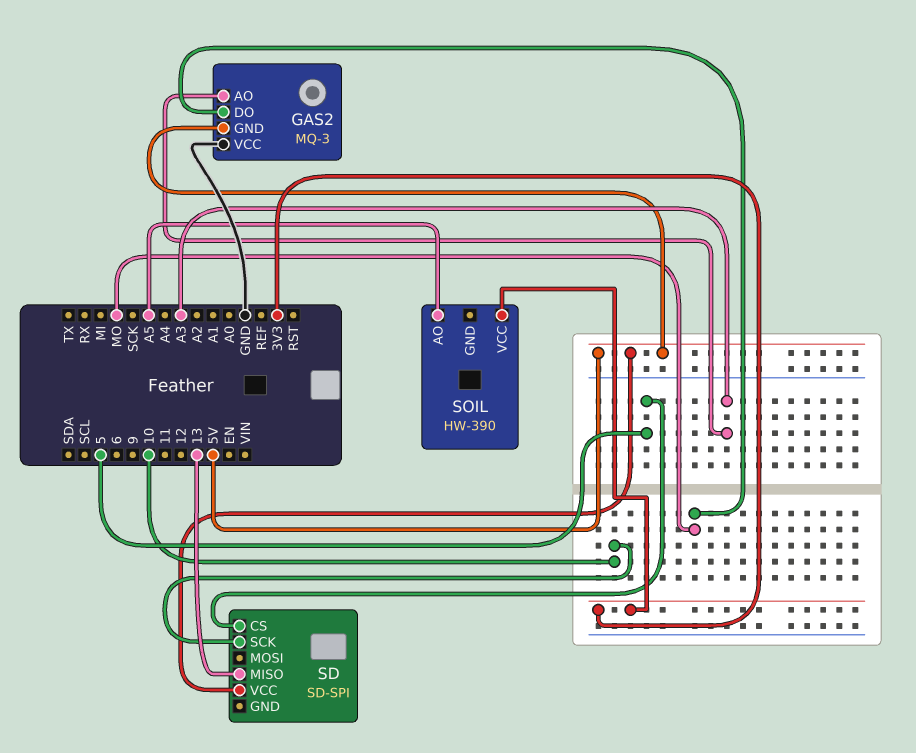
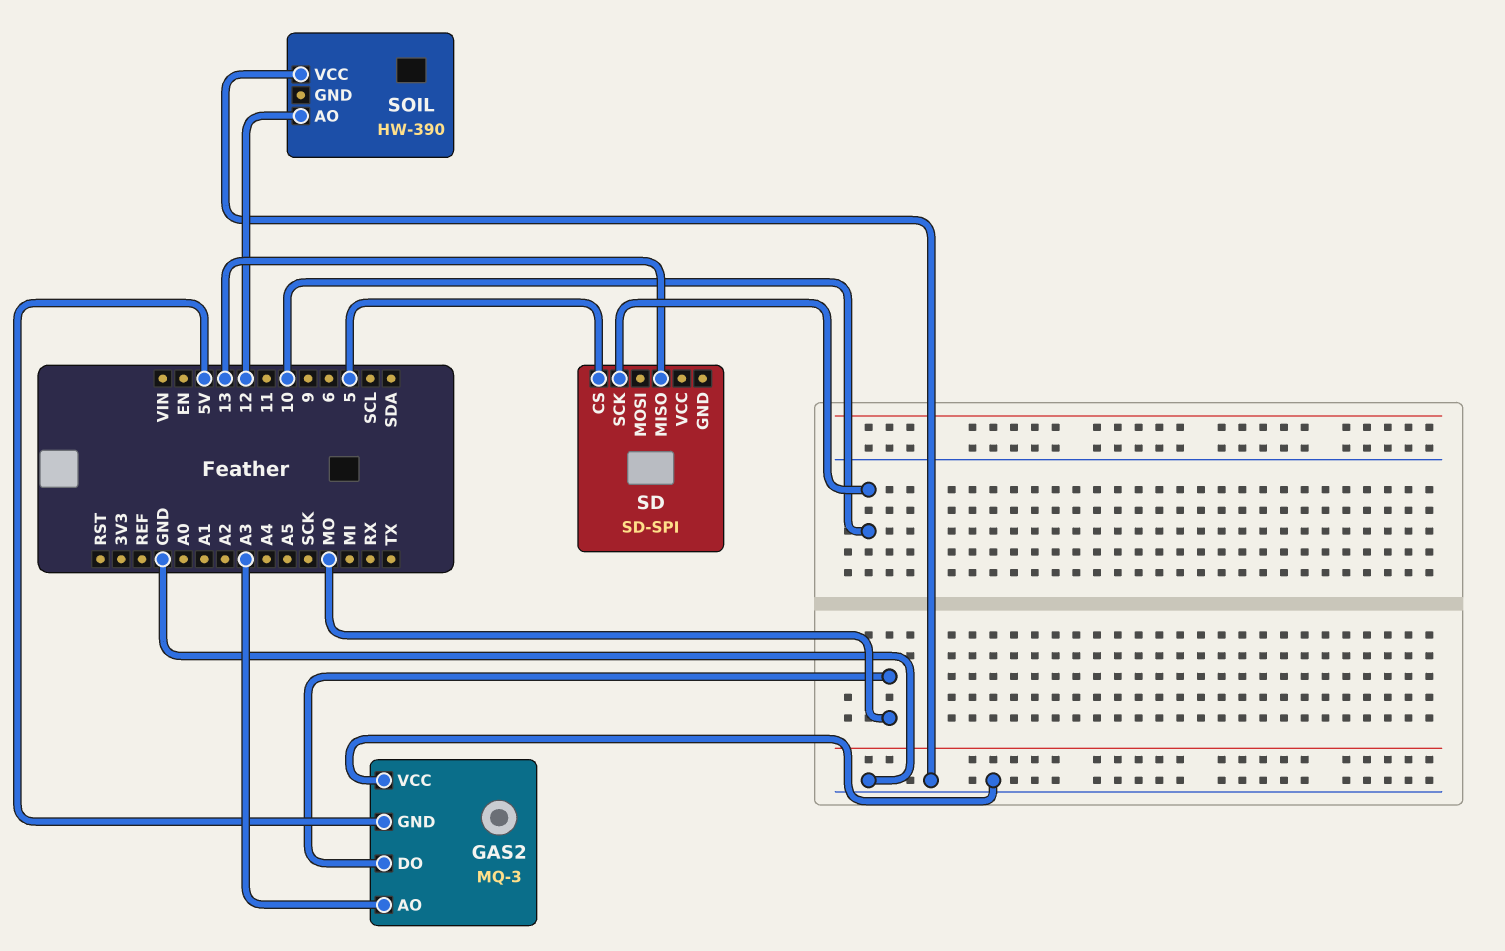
SD pin VCC: 5V -> none
SOIL pin AO: A5 -> 12
SOIL pin VCC: 3V3 -> GND

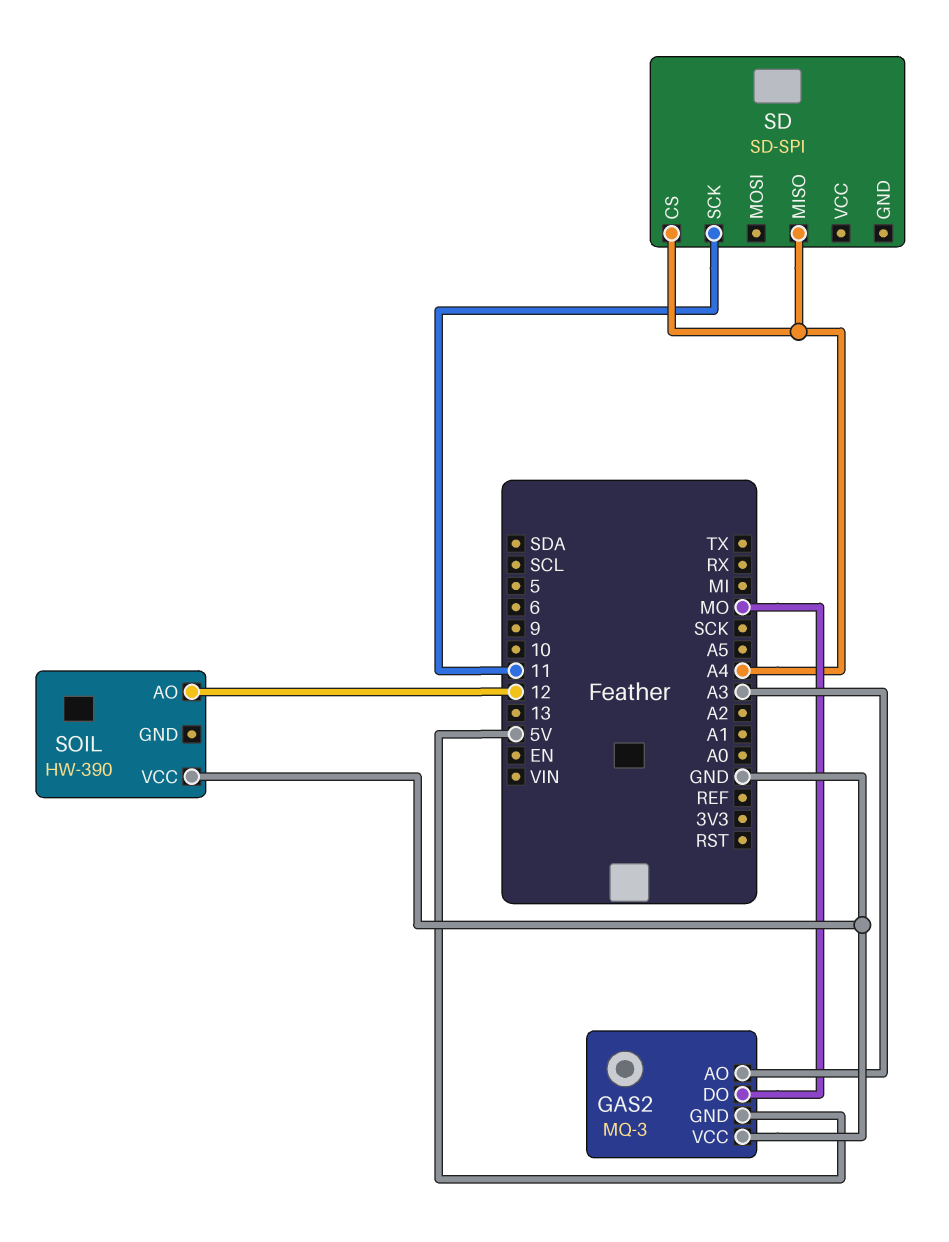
SD pin CS: 5 -> A4
SD pin MISO: 13 -> A4
SD pin SCK: 10 -> 11

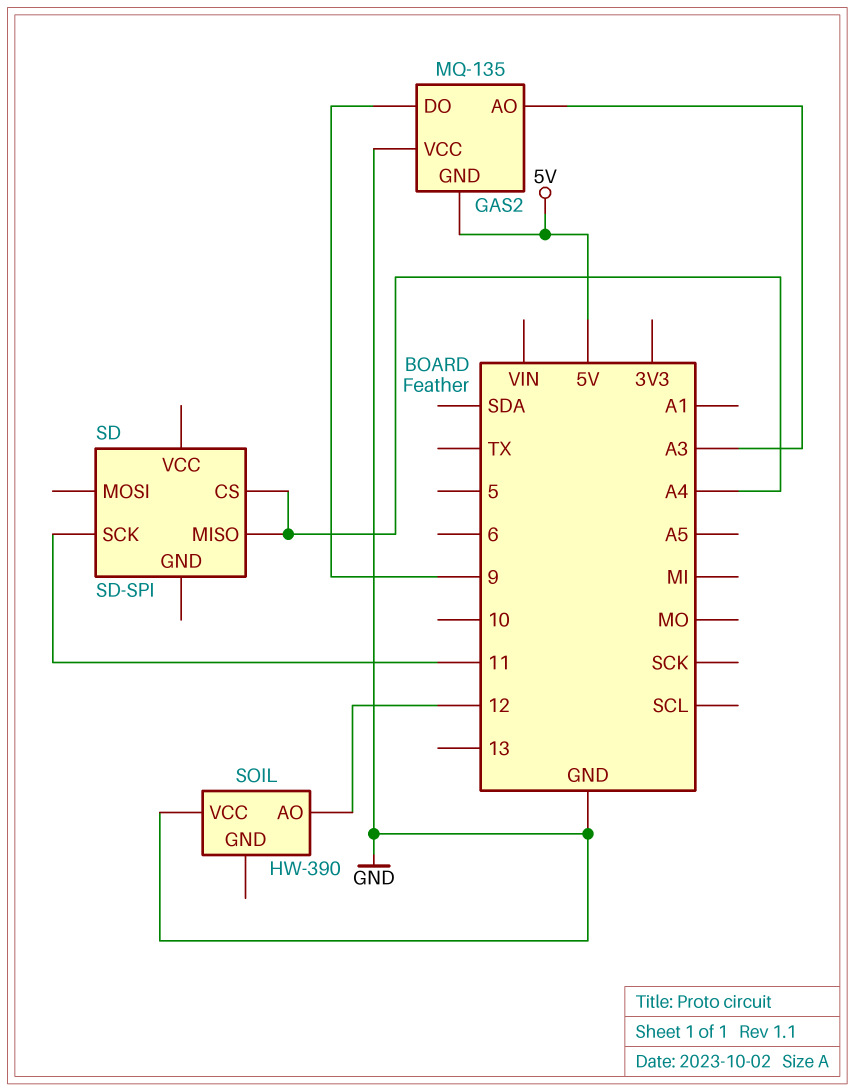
GAS2: MQ-3 -> MQ-135
GAS2 pin DO: MO -> 9

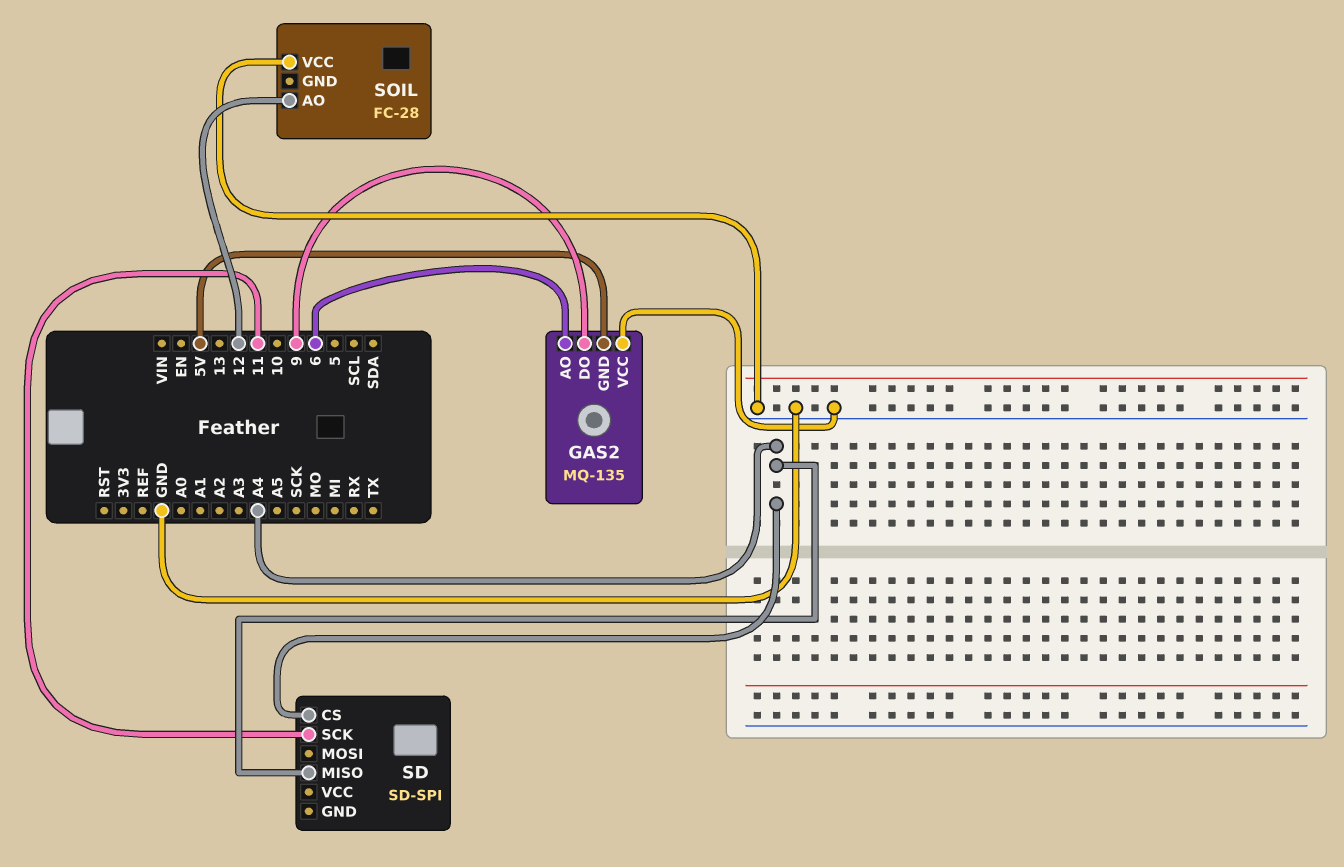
GAS2 pin AO: A3 -> 6
SOIL: HW-390 -> FC-28

